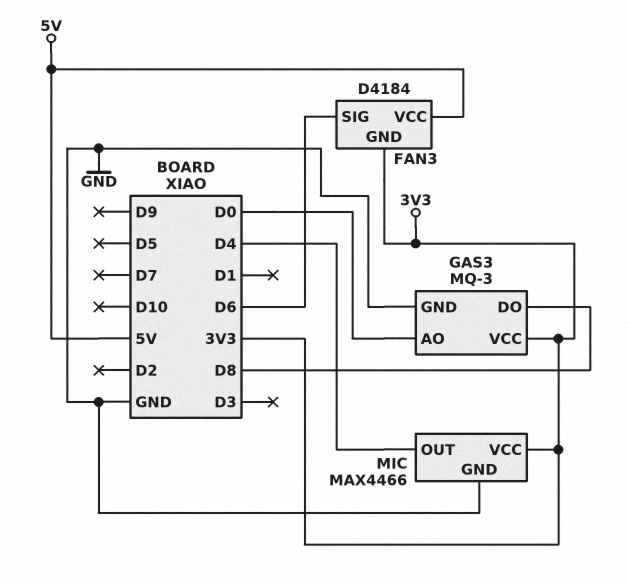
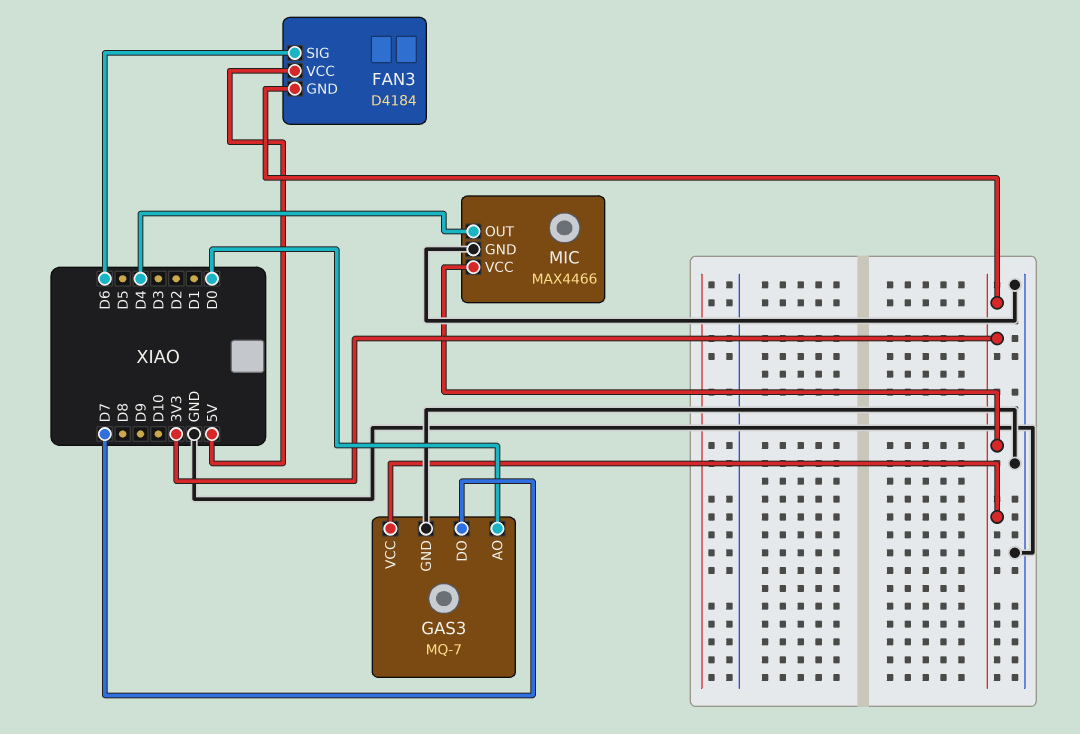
GAS3: MQ-3 -> MQ-7
GAS3 pin DO: D8 -> D7

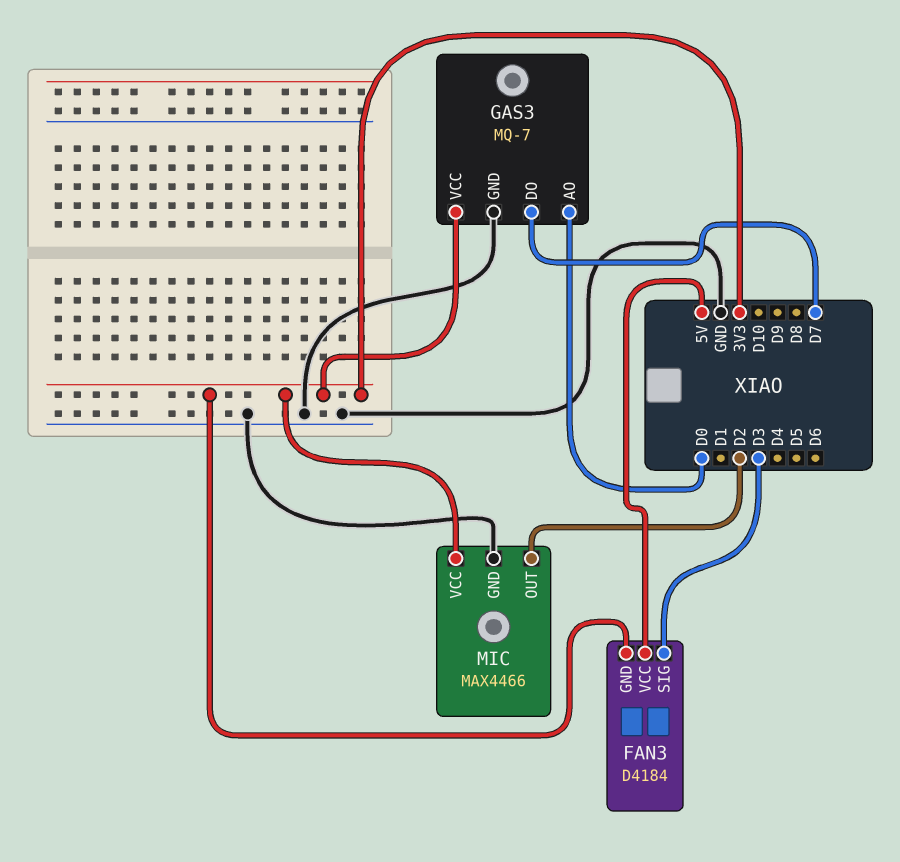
FAN3 pin SIG: D6 -> D3
MIC pin OUT: D4 -> D2

